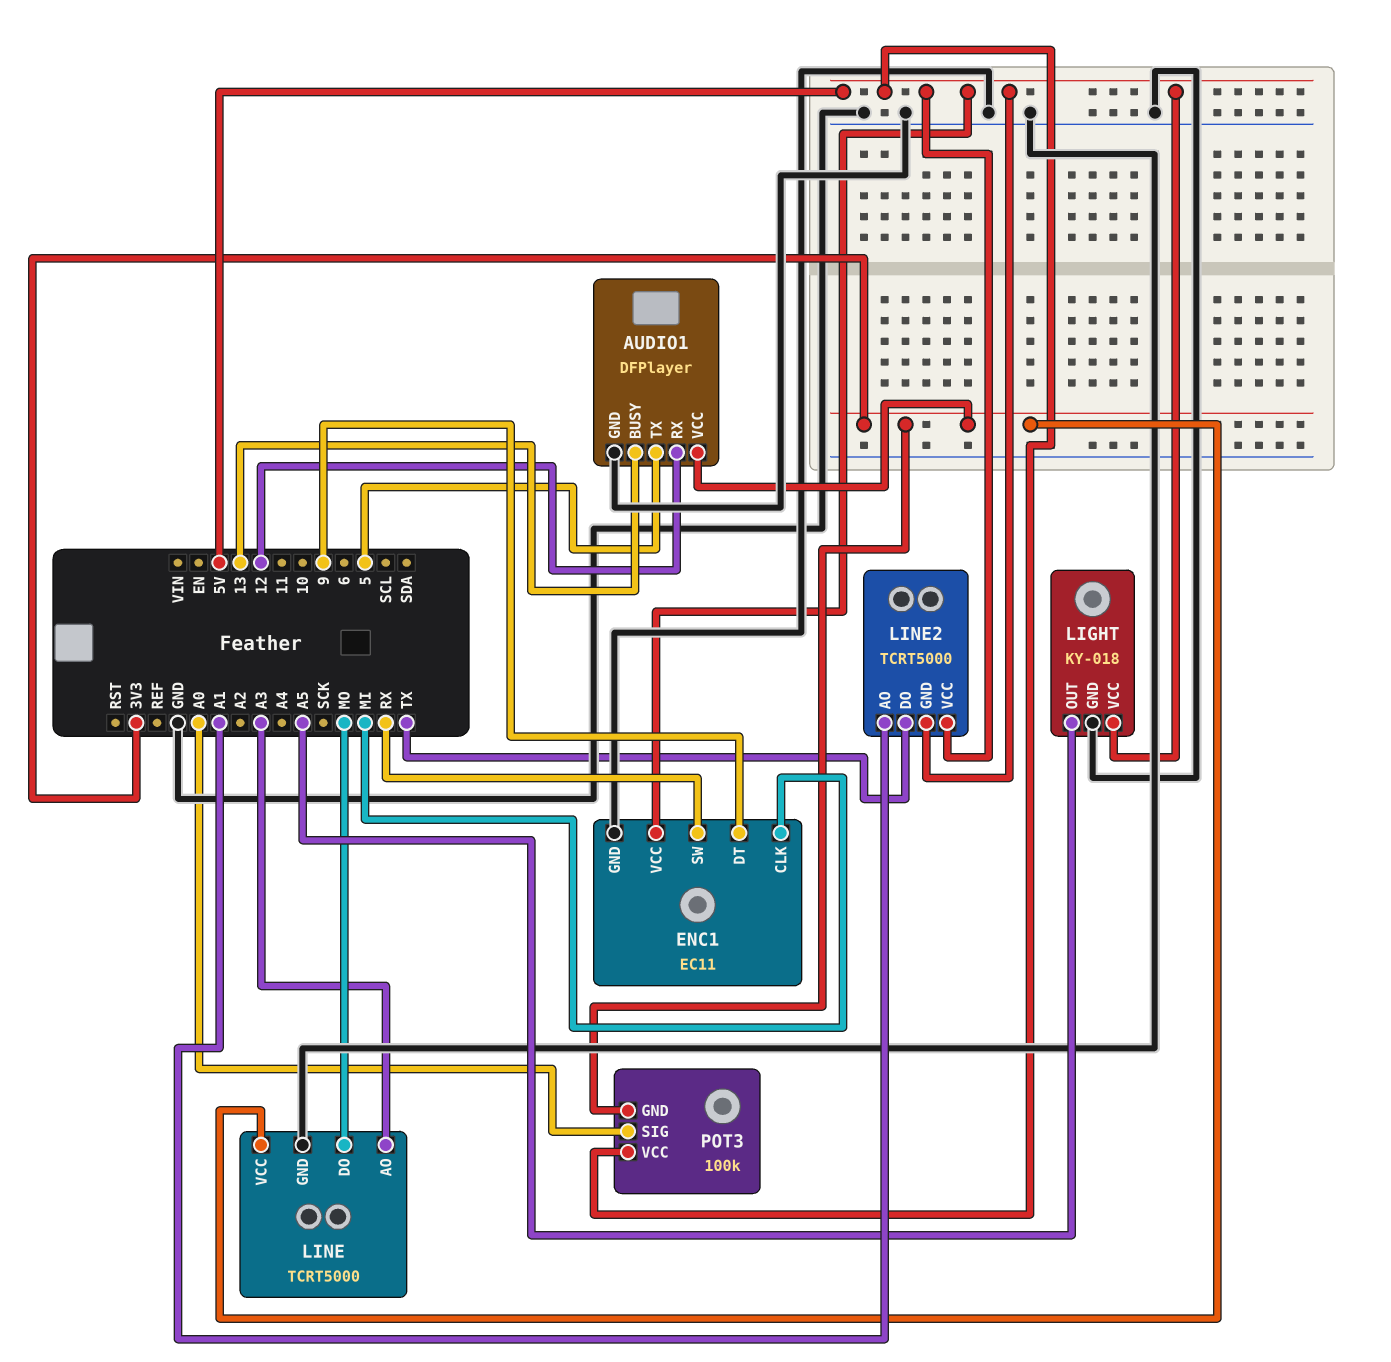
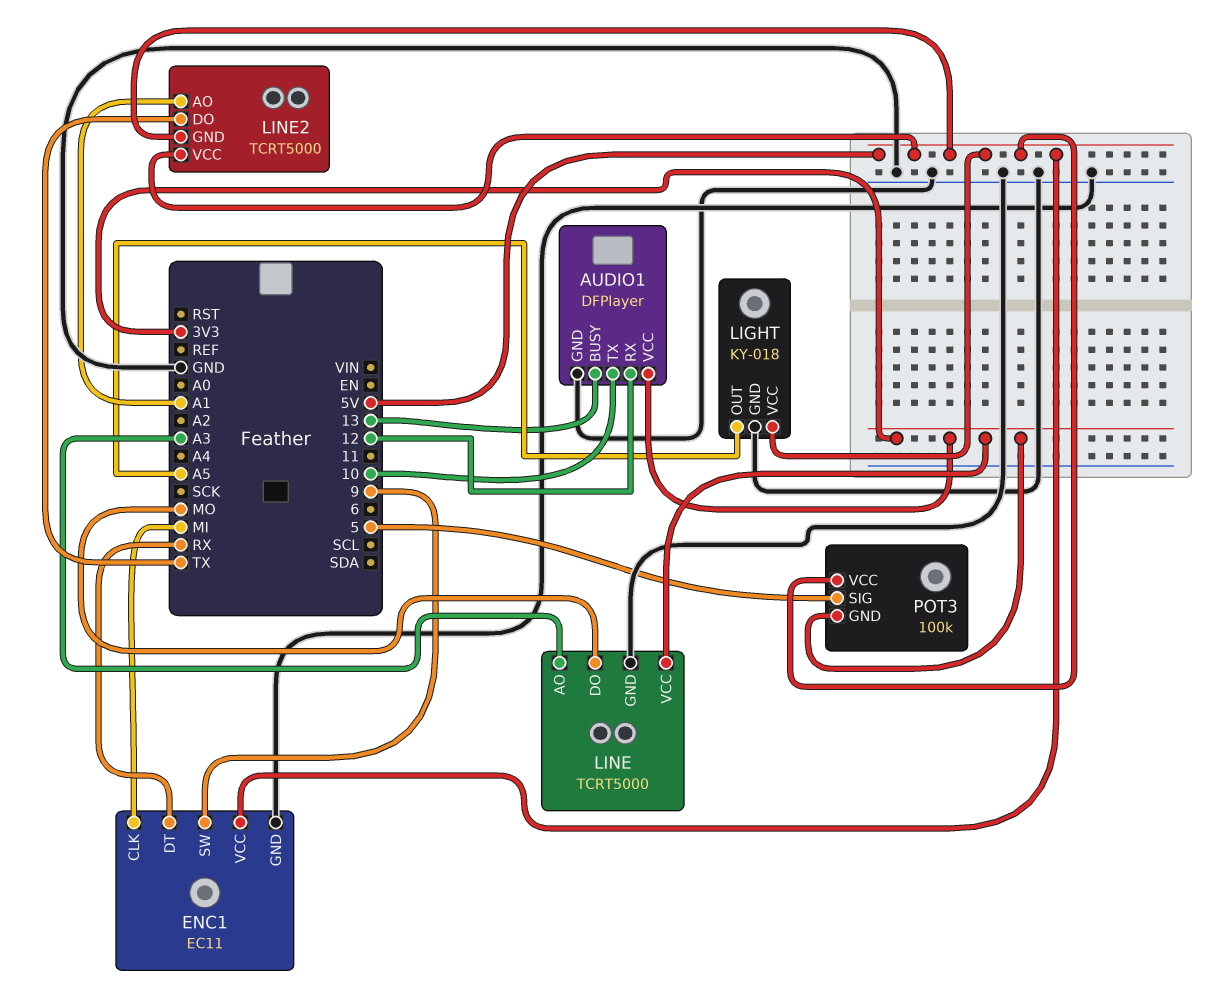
AUDIO1 pin TX: 5 -> 10
ENC1 pin DT: 9 -> RX
ENC1 pin SW: RX -> 9
POT3 pin SIG: A0 -> 5

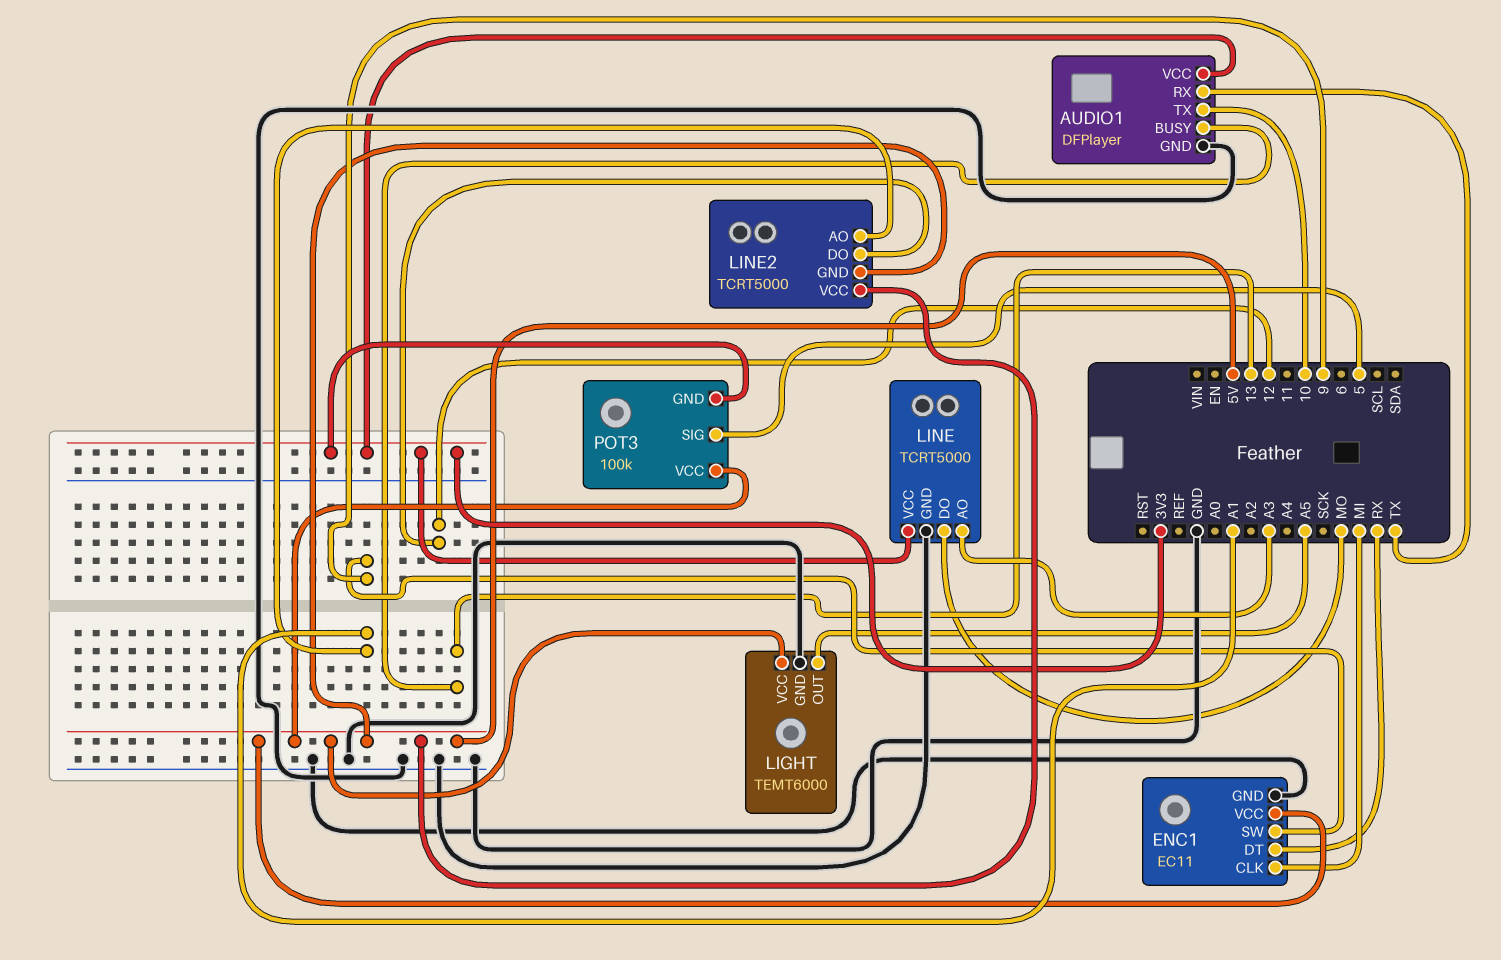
AUDIO1 pin RX: 12 -> TX
LIGHT: KY-018 -> TEMT6000
LINE2 pin DO: TX -> 12

